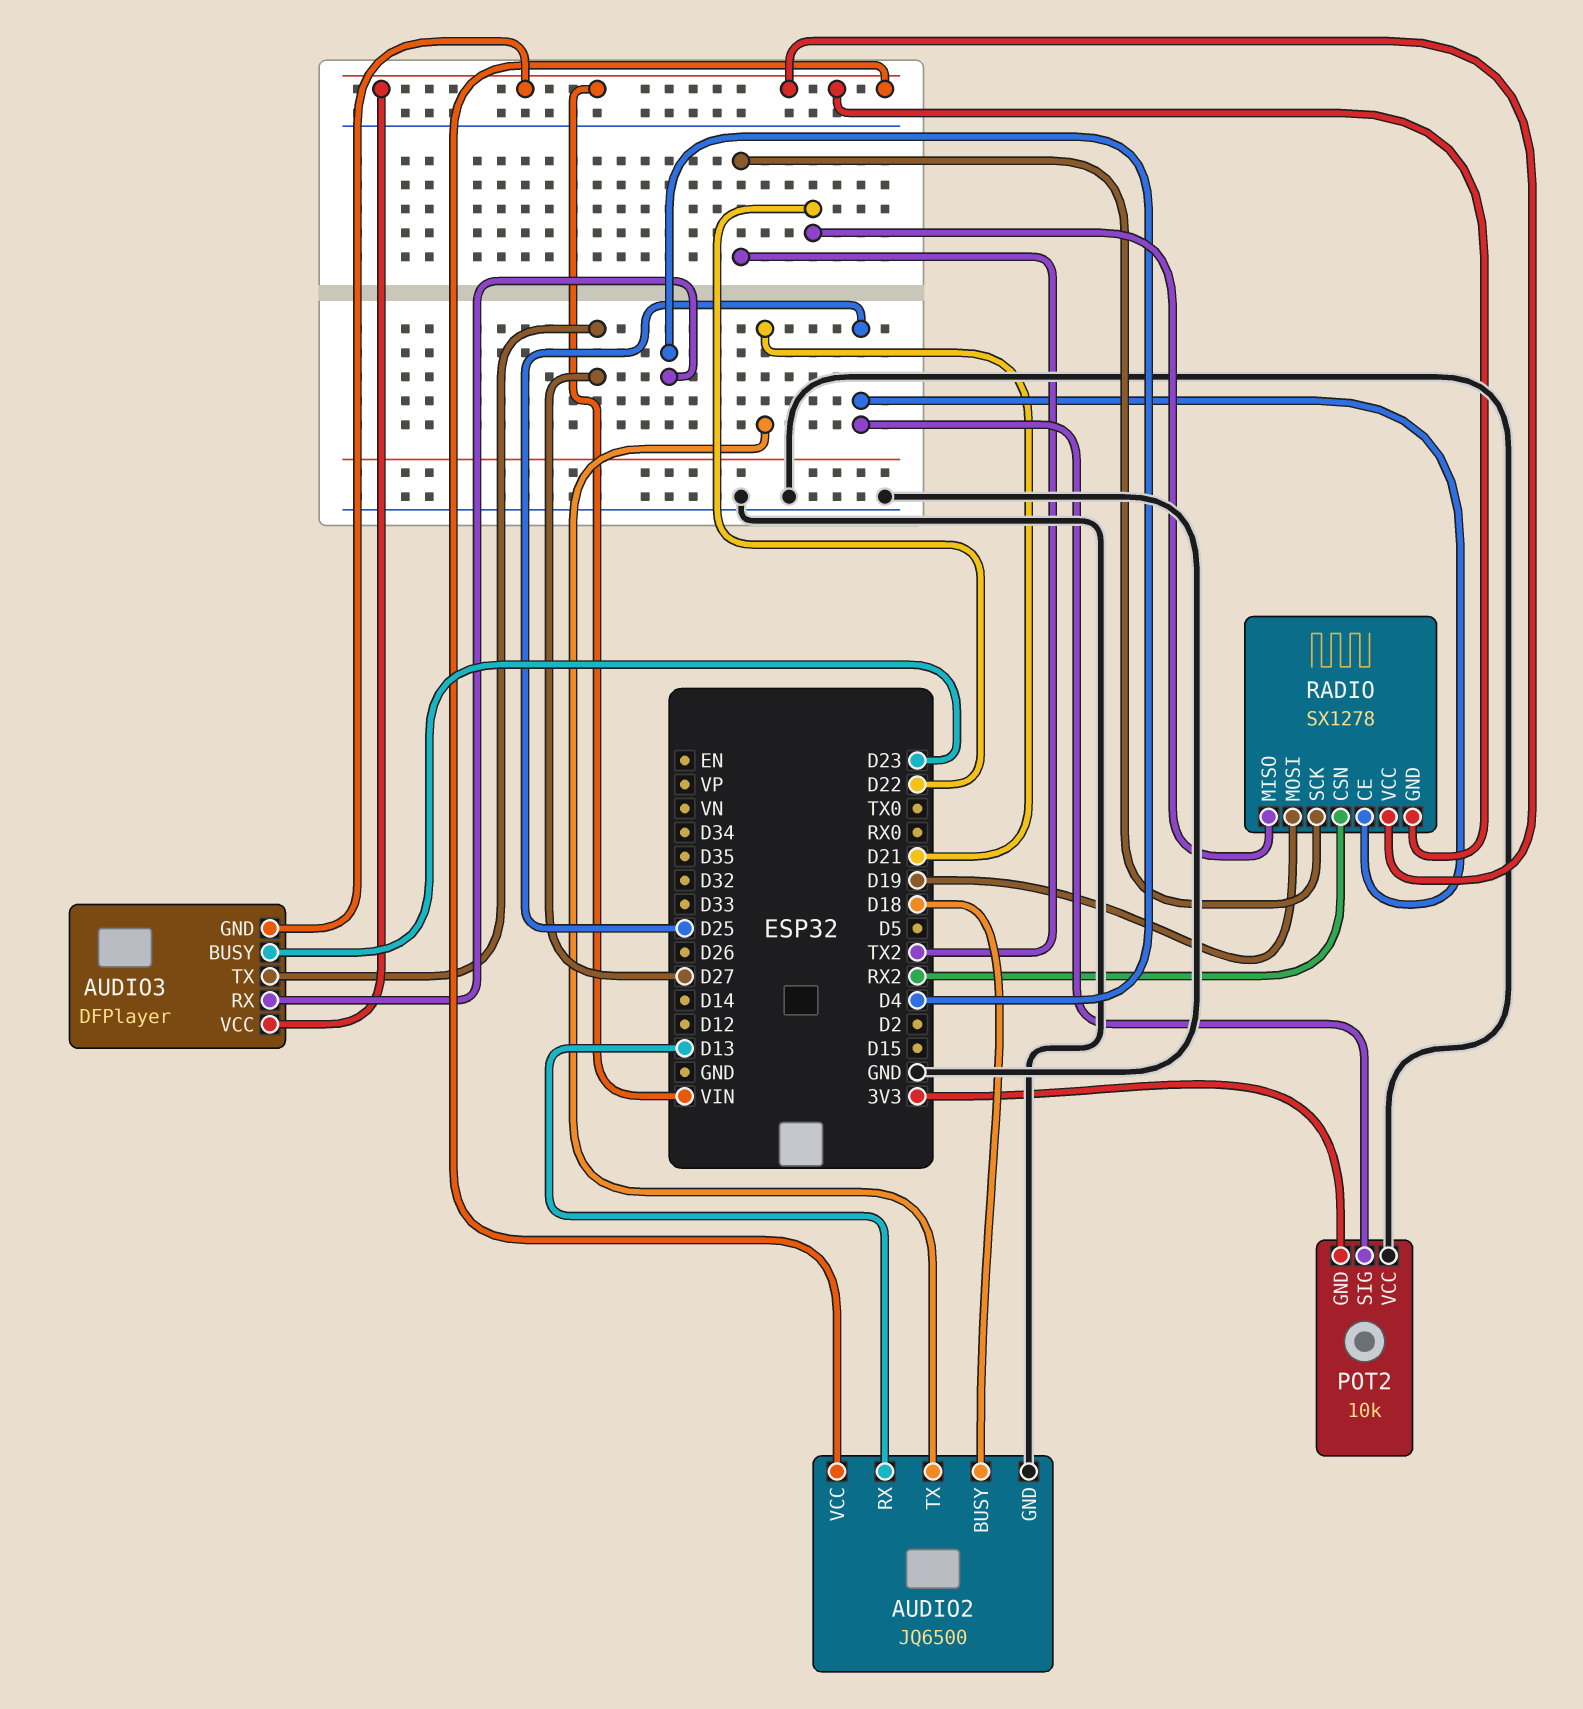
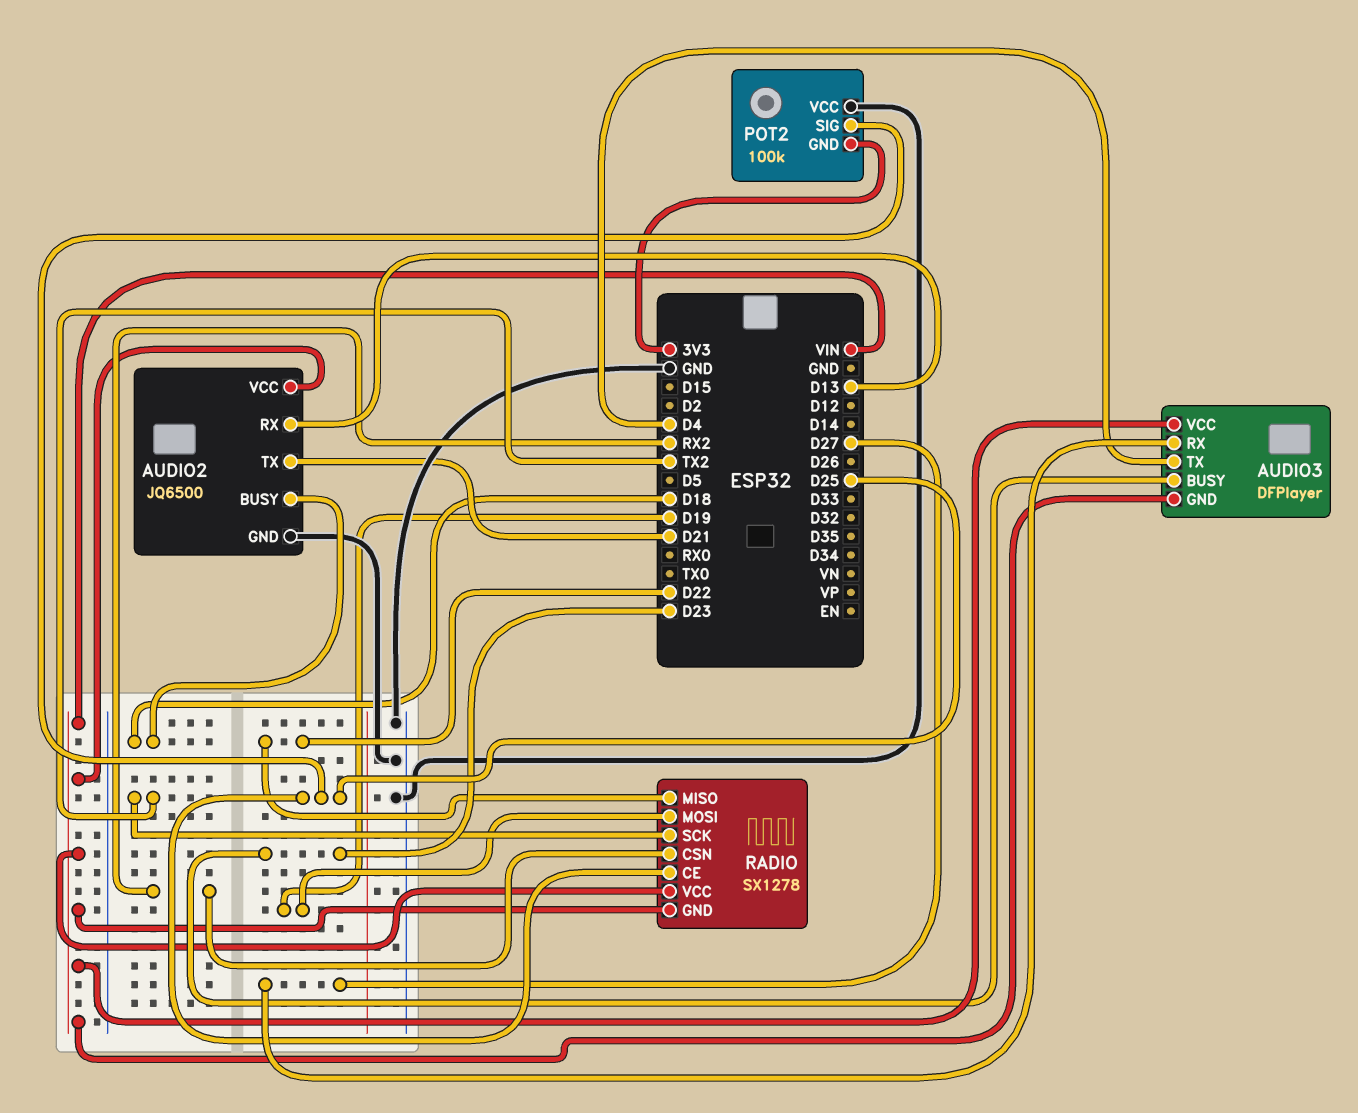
AUDIO3 pin RX: D4 -> D27
AUDIO3 pin TX: D27 -> D4
POT2: 10k -> 100k

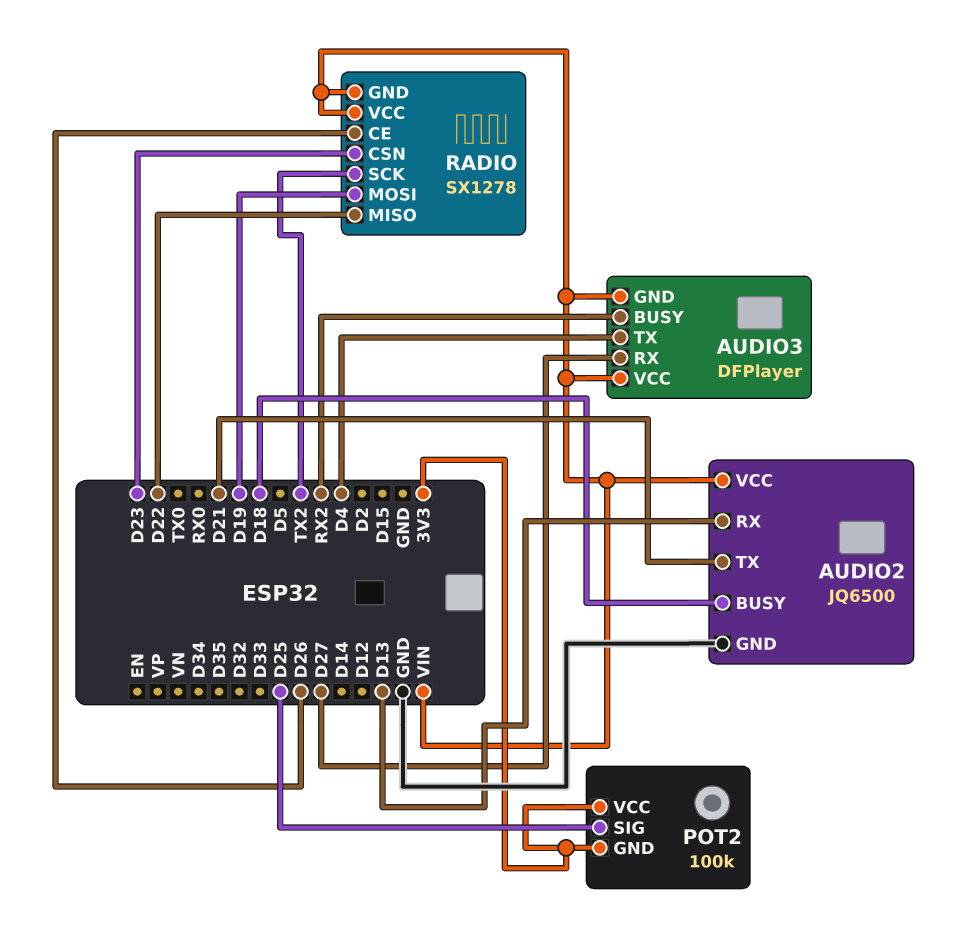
AUDIO3 pin BUSY: D23 -> RX2
POT2 pin VCC: GND -> 3V3
RADIO pin CE: D25 -> D26
RADIO pin CSN: RX2 -> D23

